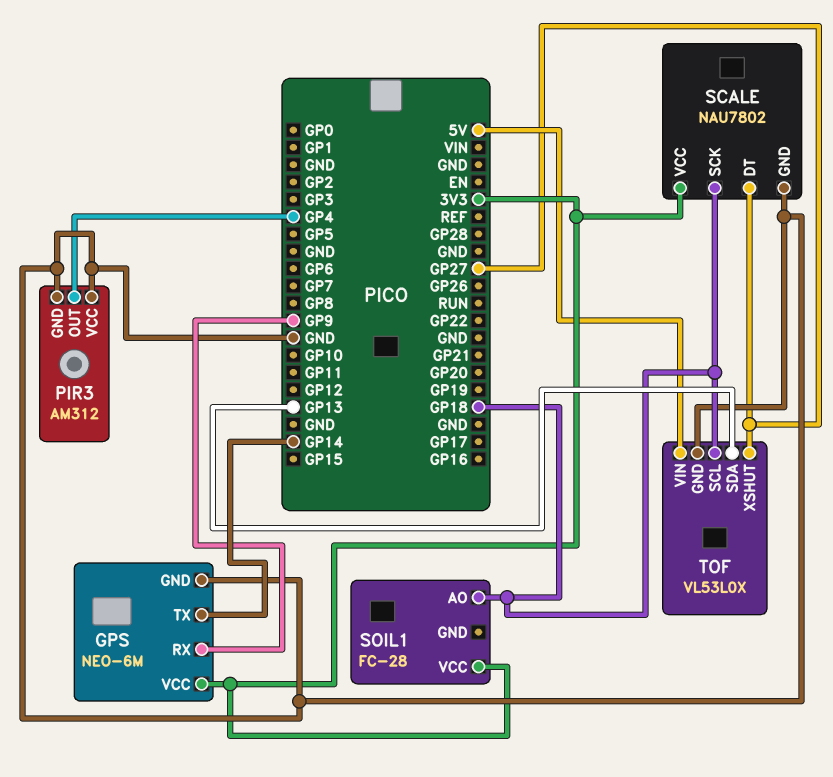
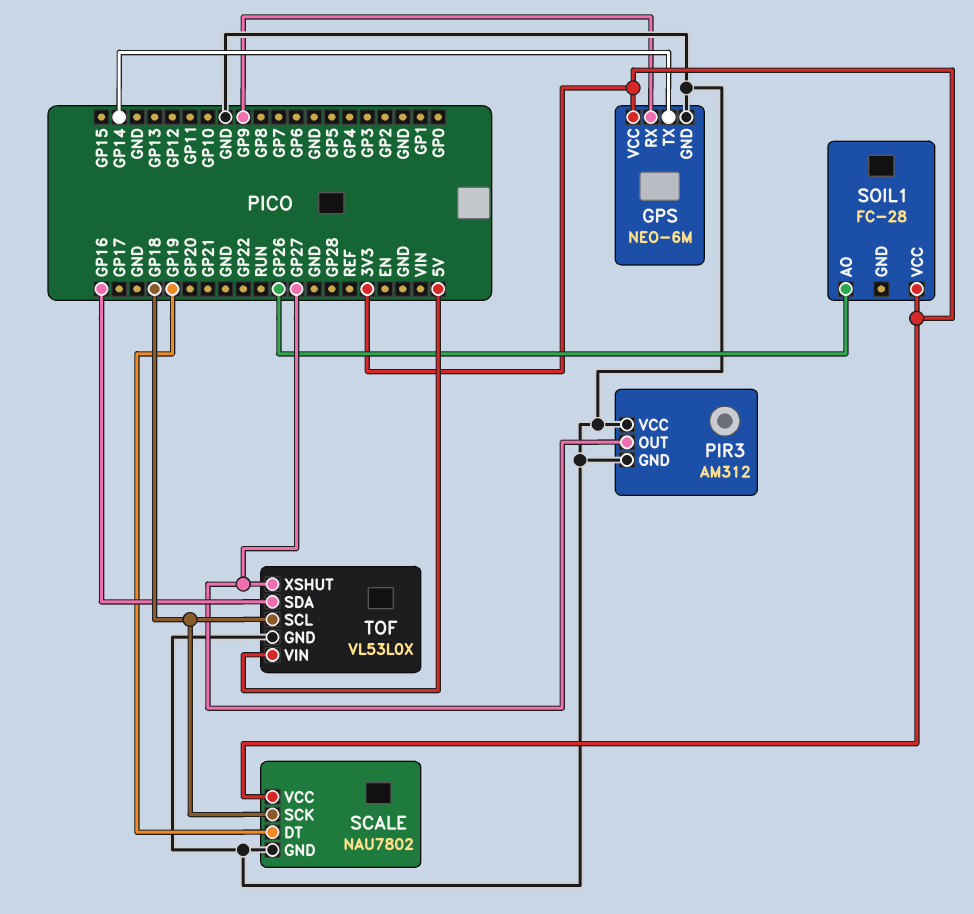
PIR3 pin OUT: GP4 -> GP27
SCALE pin DT: GP27 -> GP19
SOIL1 pin AO: GP18 -> GP26
TOF pin SDA: GP13 -> GP16

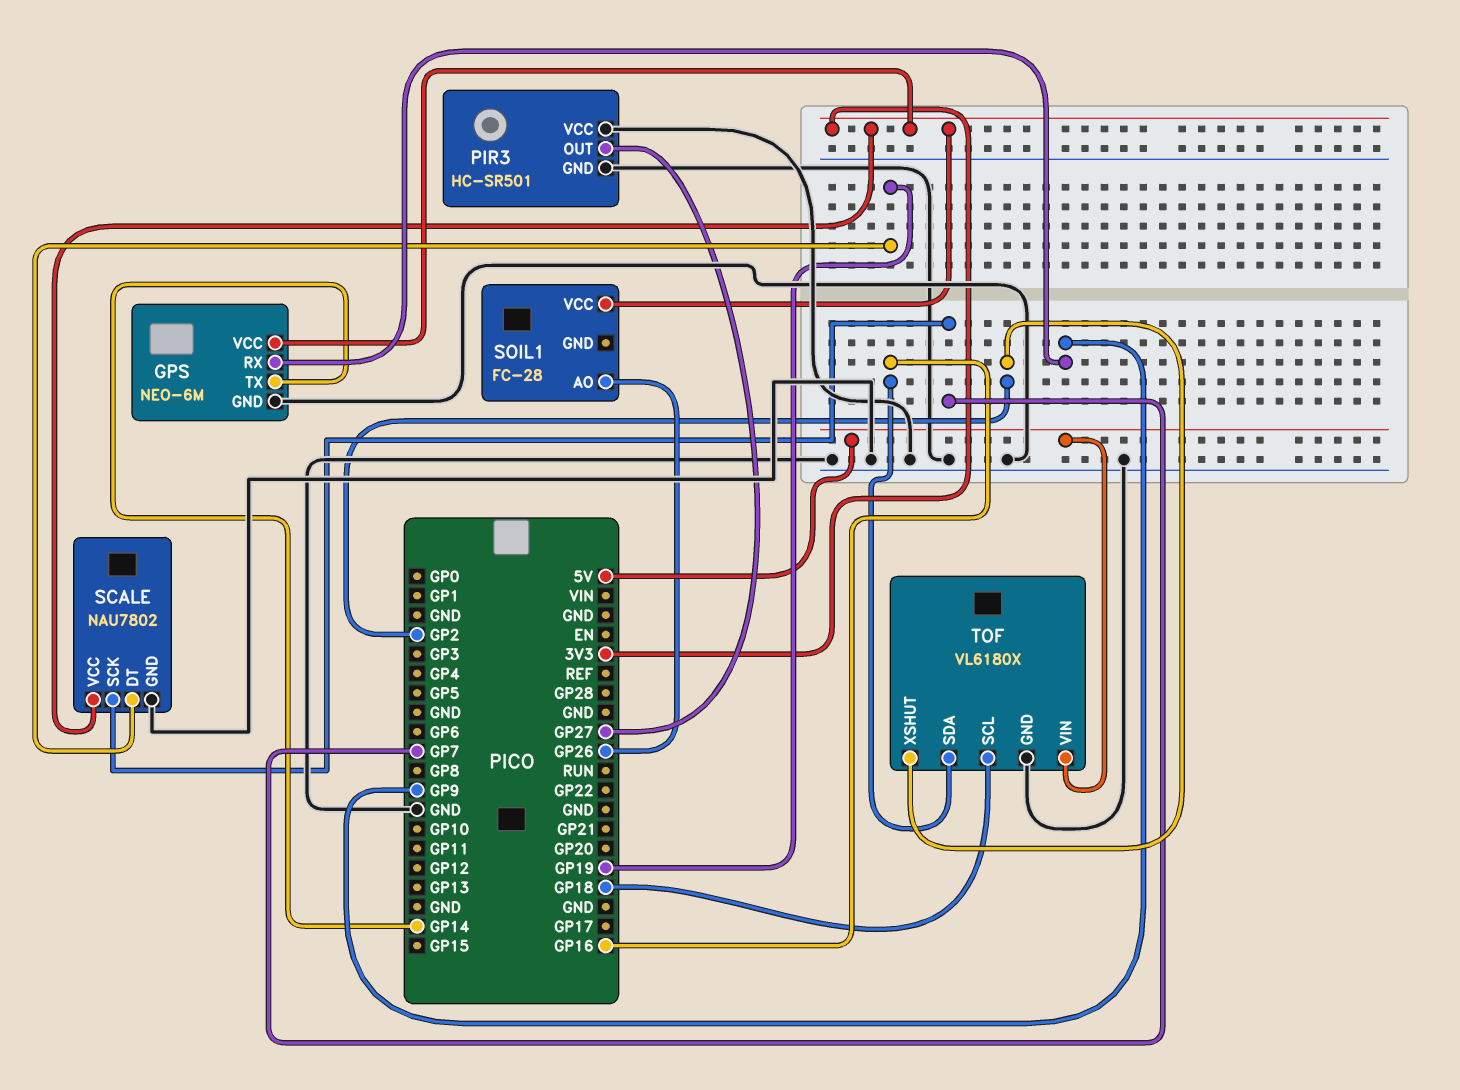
PIR3: AM312 -> HC-SR501
SCALE pin SCK: GP18 -> GP7
TOF: VL53L0X -> VL6180X
TOF pin XSHUT: GP27 -> GP2

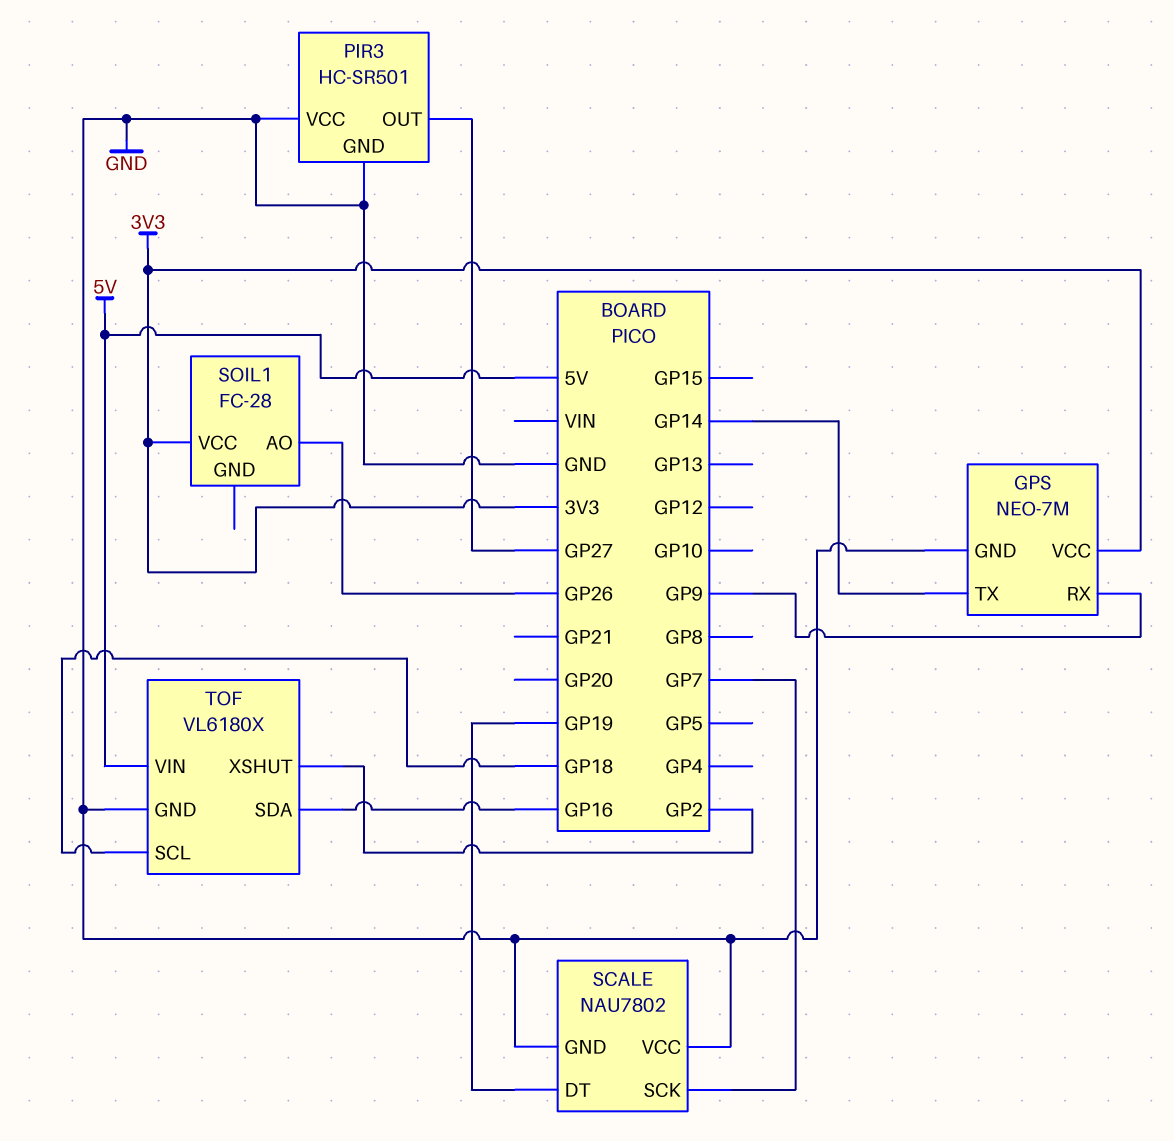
GPS: NEO-6M -> NEO-7M
SCALE pin VCC: 3V3 -> GND

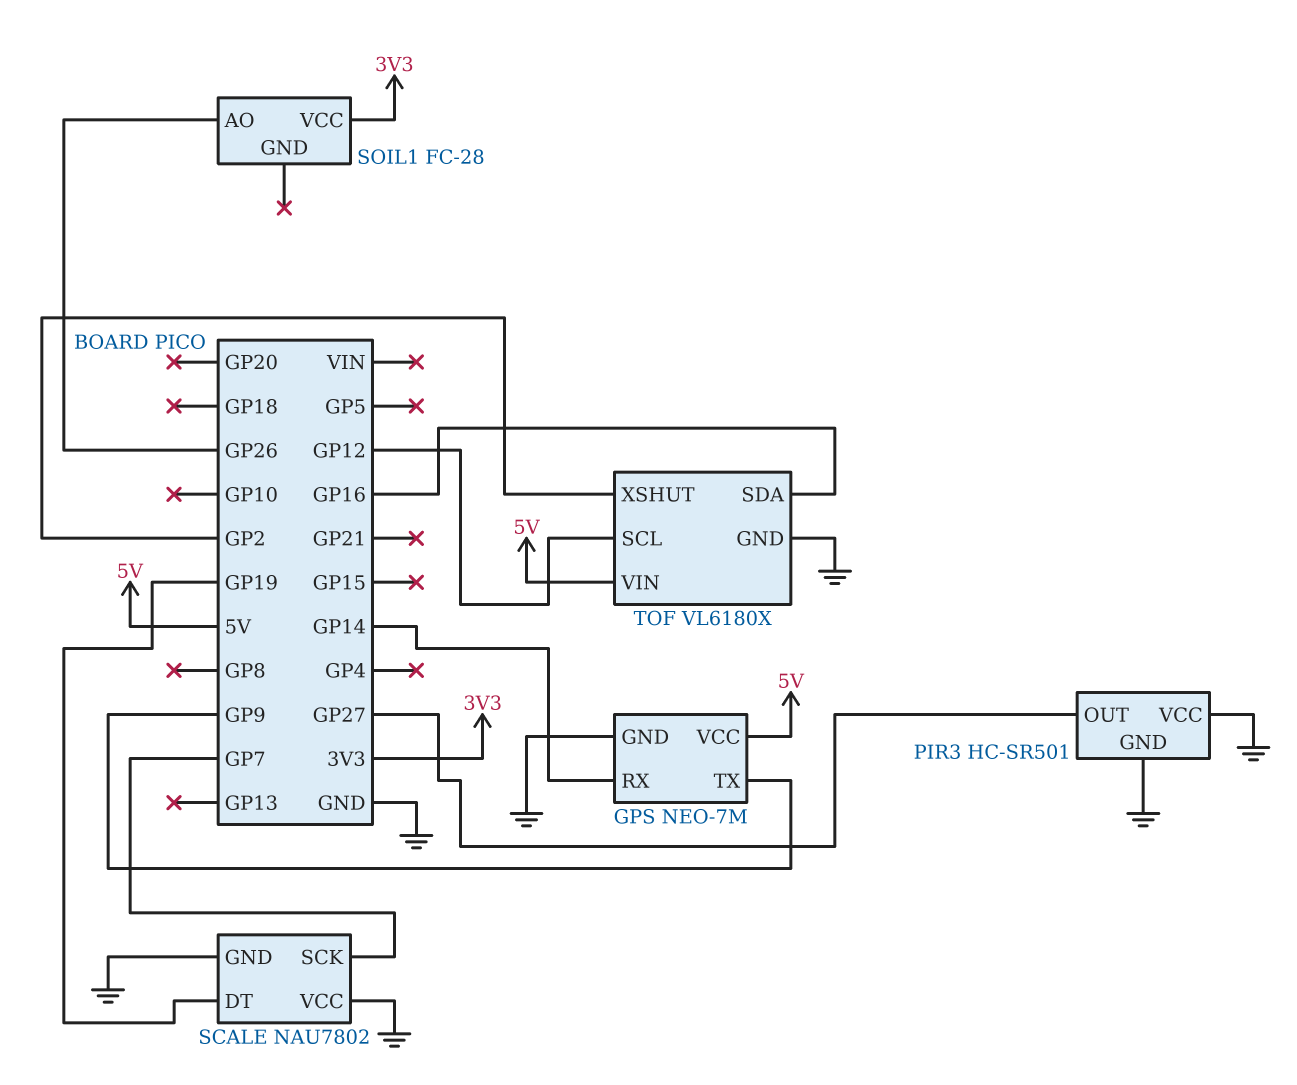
GPS pin RX: GP9 -> GP14
GPS pin TX: GP14 -> GP9
GPS pin VCC: 3V3 -> 5V
TOF pin SCL: GP18 -> GP12

